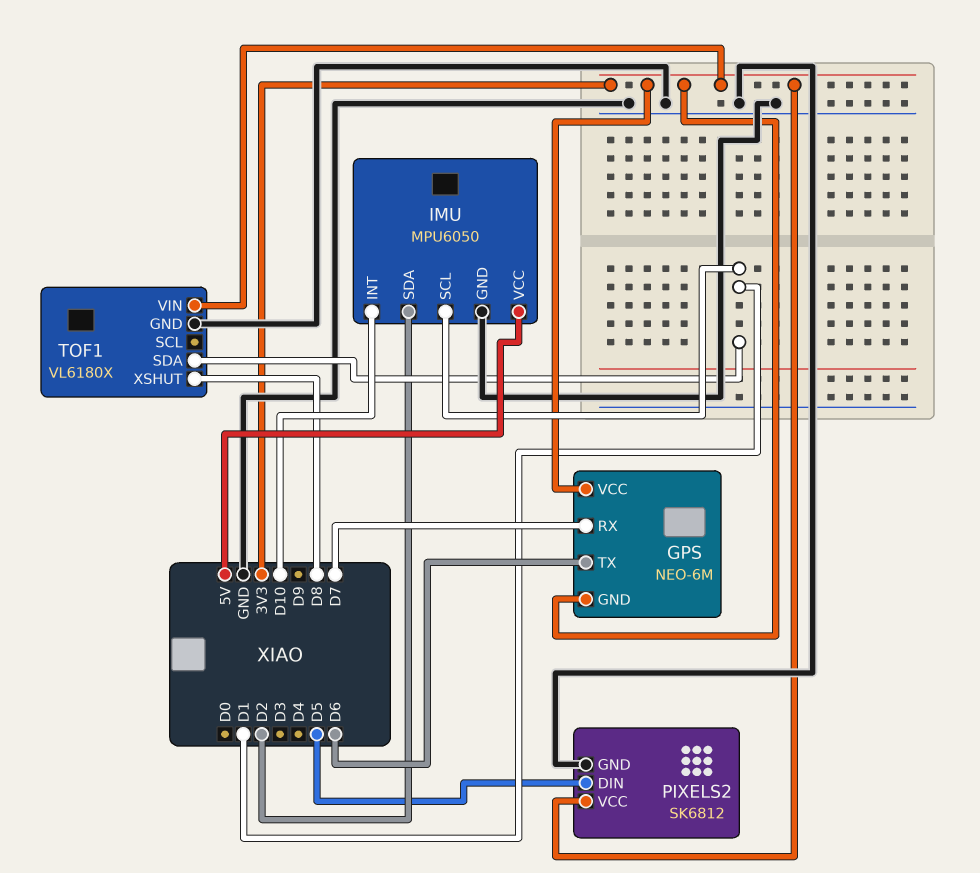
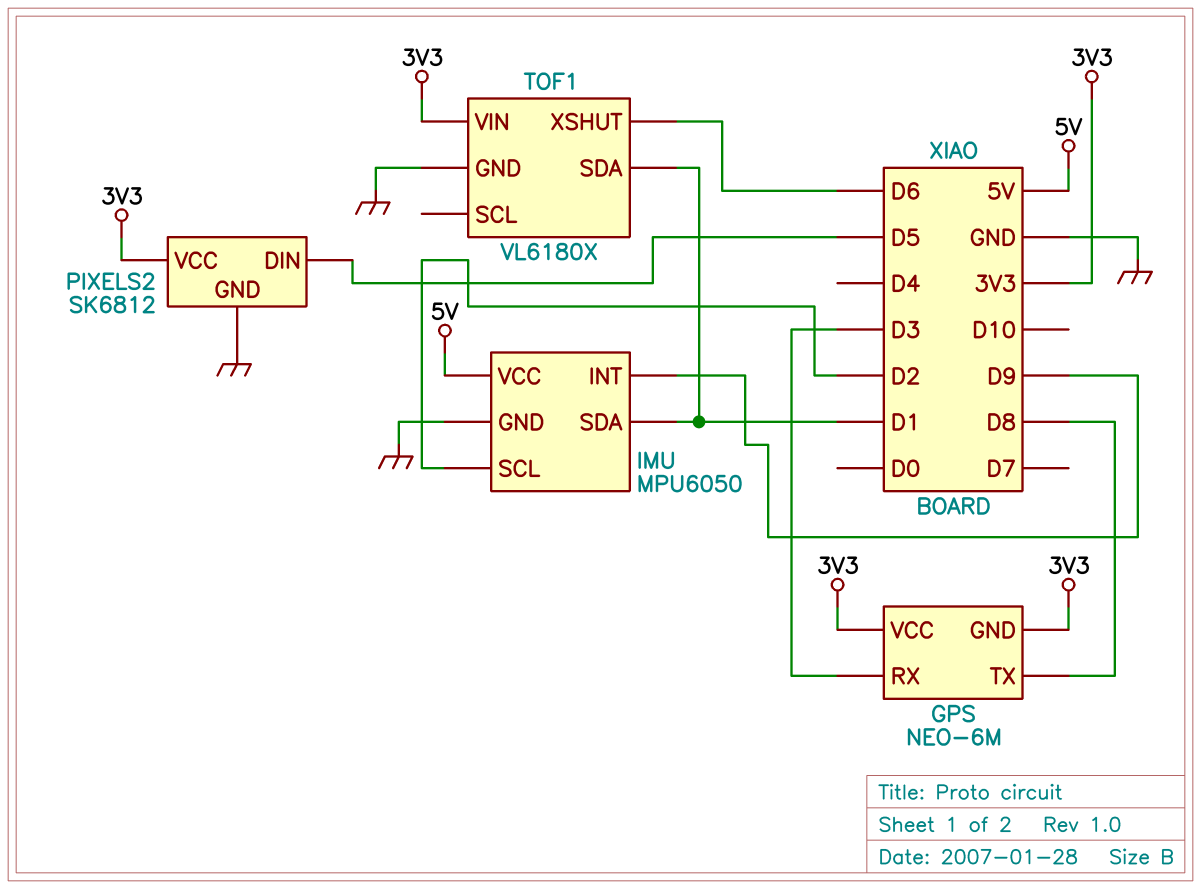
GPS pin RX: D7 -> D3
GPS pin TX: D6 -> D8
IMU pin INT: D10 -> D9
IMU pin SCL: D1 -> D2
IMU pin SDA: D2 -> D1
TOF1 pin XSHUT: D8 -> D6

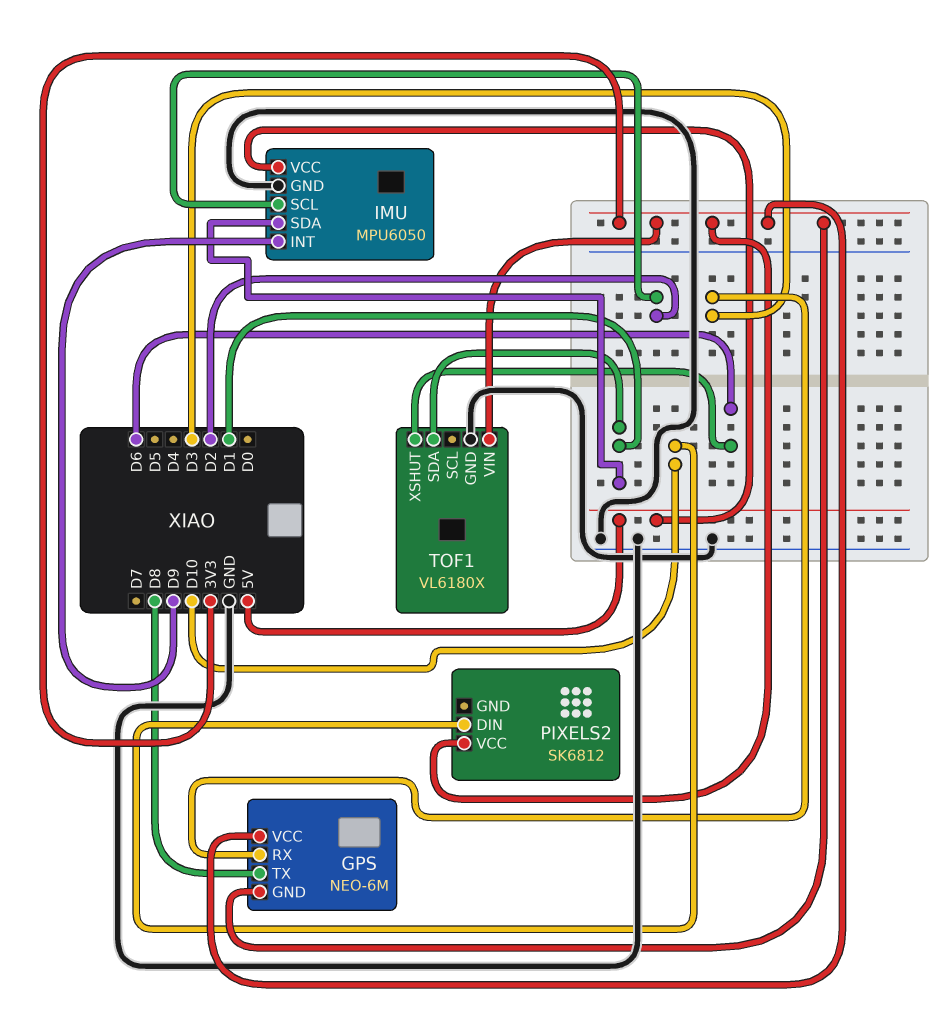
PIXELS2 pin DIN: D5 -> D10
PIXELS2 pin GND: GND -> none

